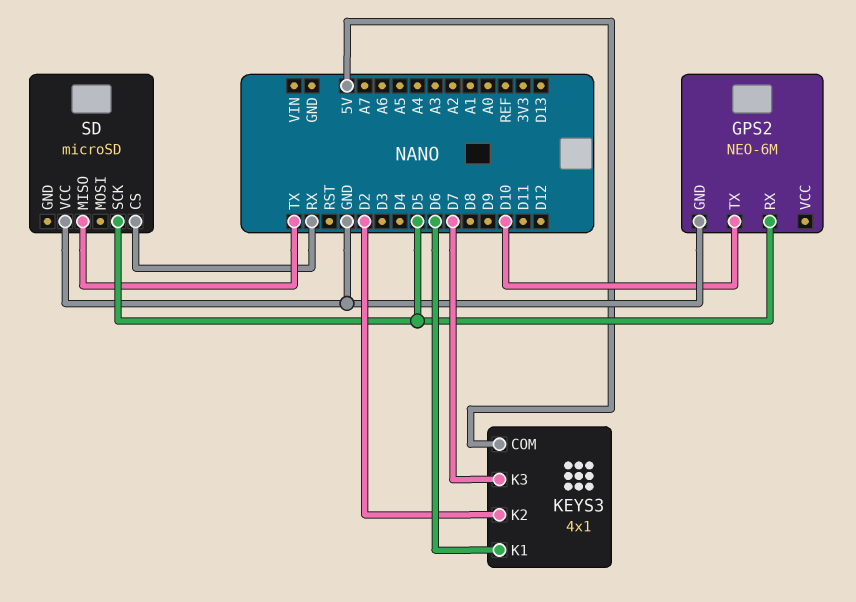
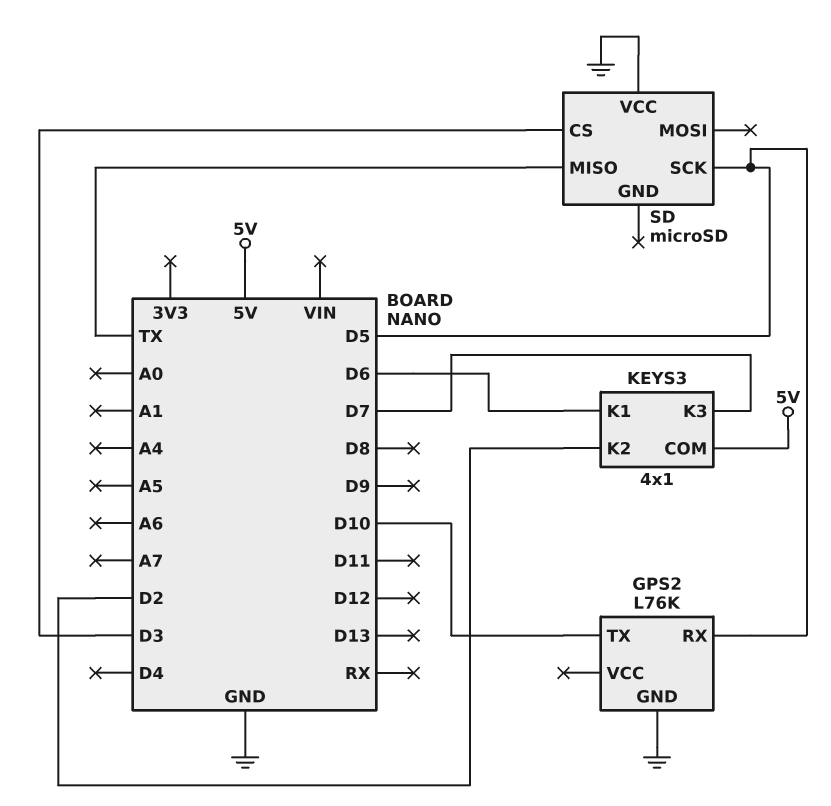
GPS2: NEO-6M -> L76K
SD pin CS: RX -> D3

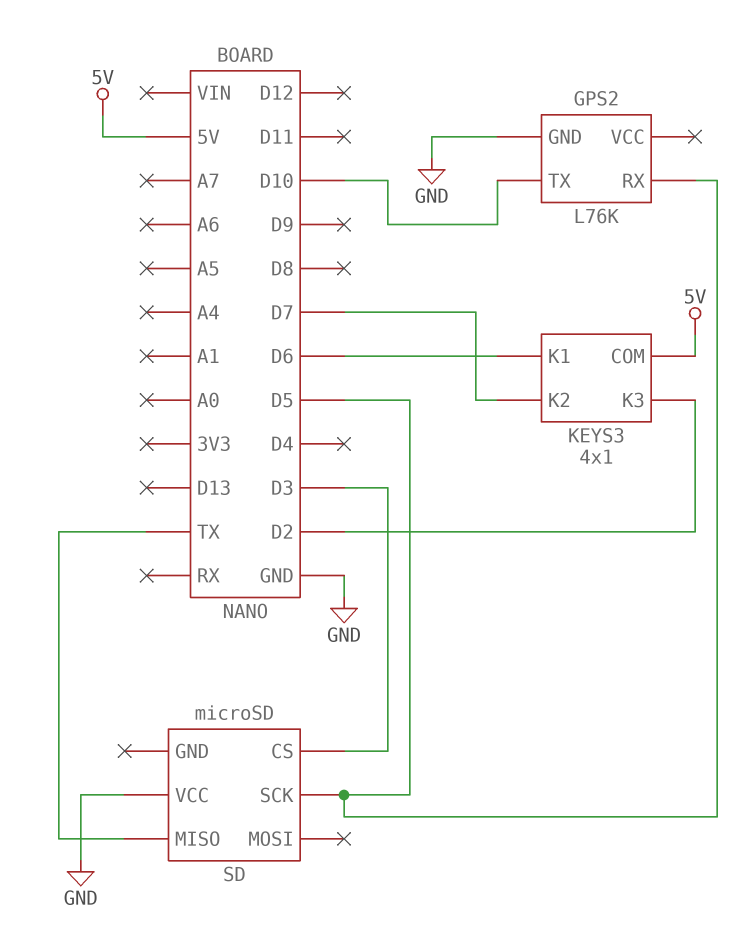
KEYS3 pin K2: D2 -> D7
KEYS3 pin K3: D7 -> D2

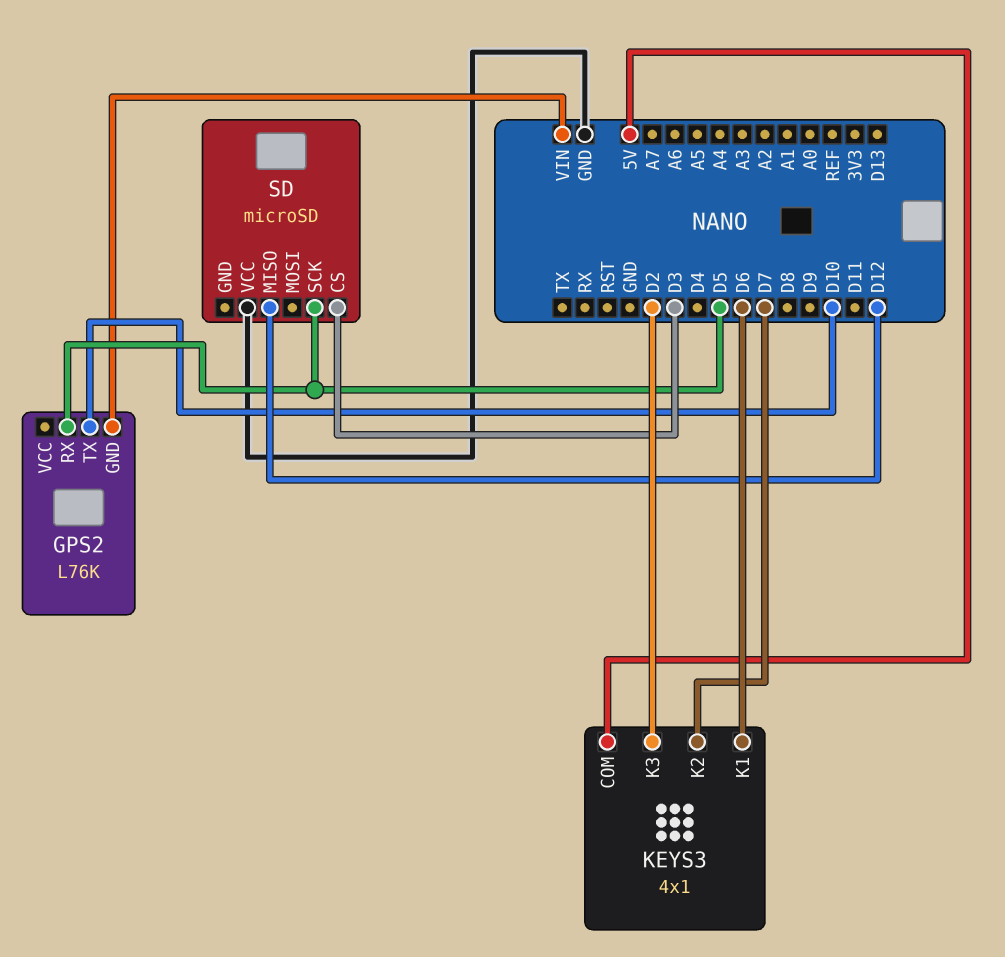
GPS2 pin GND: GND -> VIN
SD pin MISO: TX -> D12

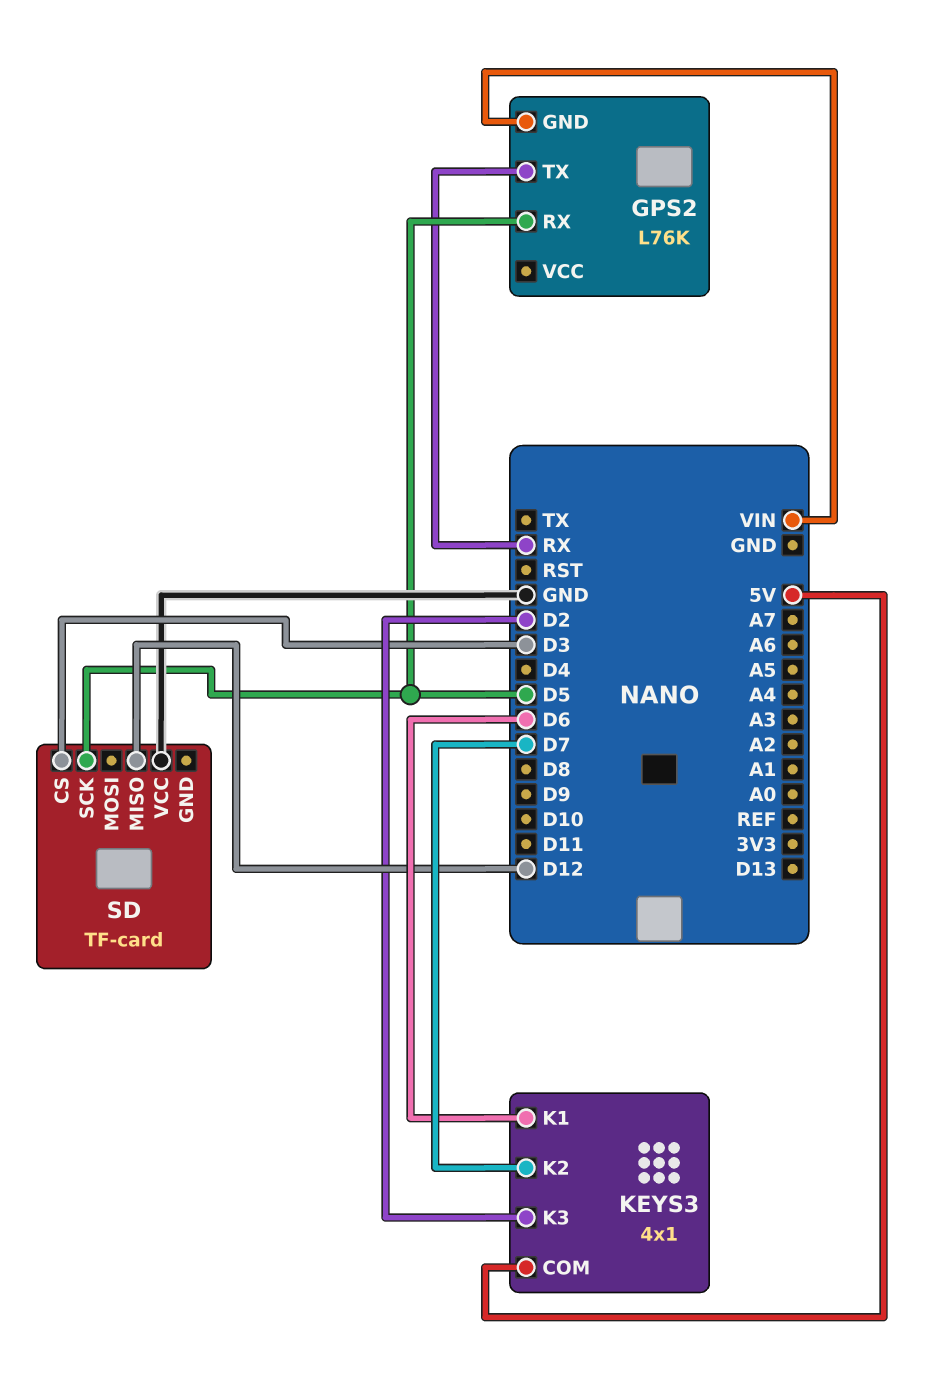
GPS2 pin TX: D10 -> RX
SD: microSD -> TF-card

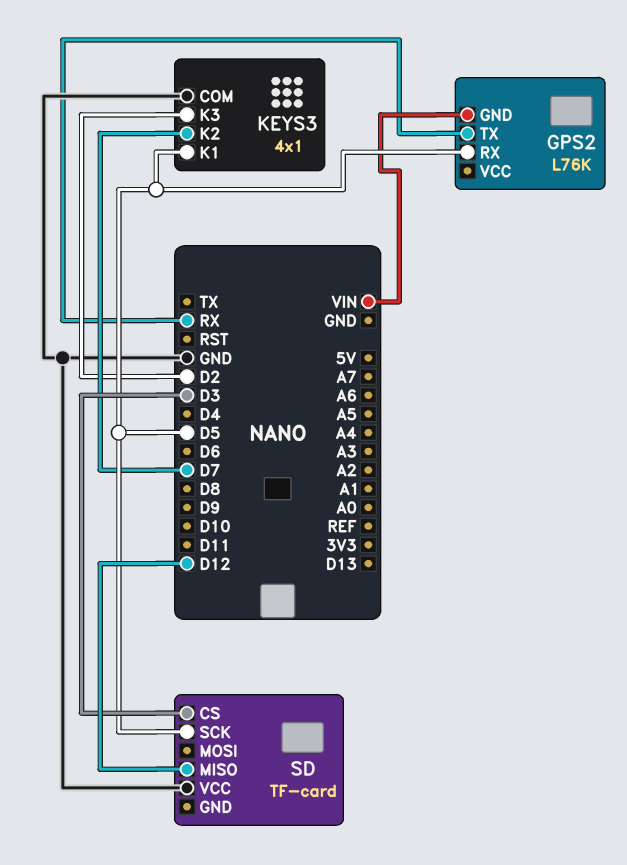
KEYS3 pin COM: 5V -> GND
KEYS3 pin K1: D6 -> D5

